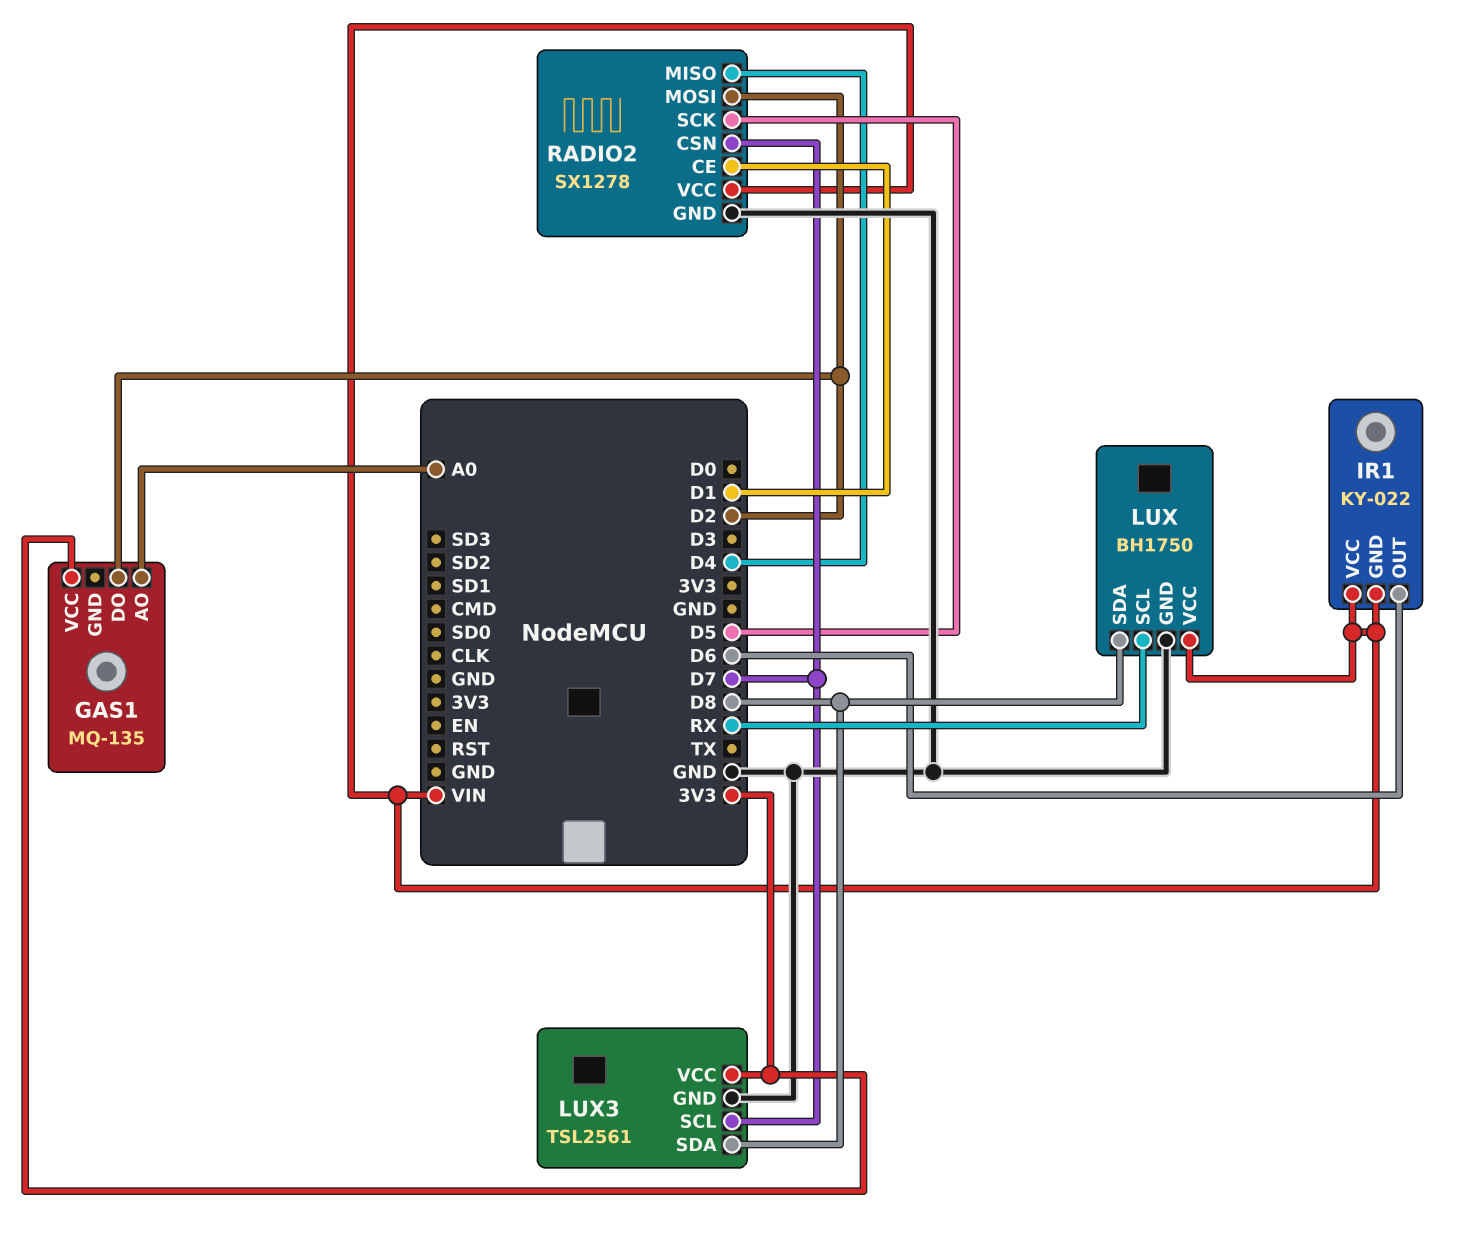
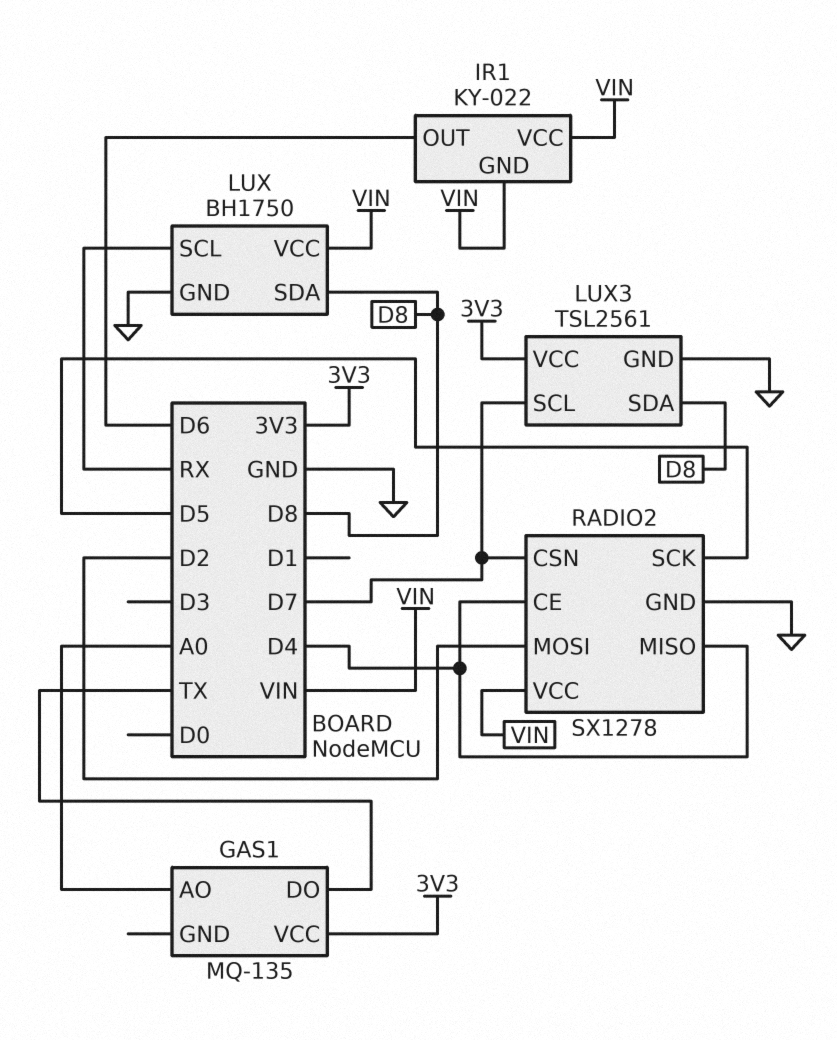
GAS1 pin DO: D2 -> TX
RADIO2 pin CE: D1 -> D4

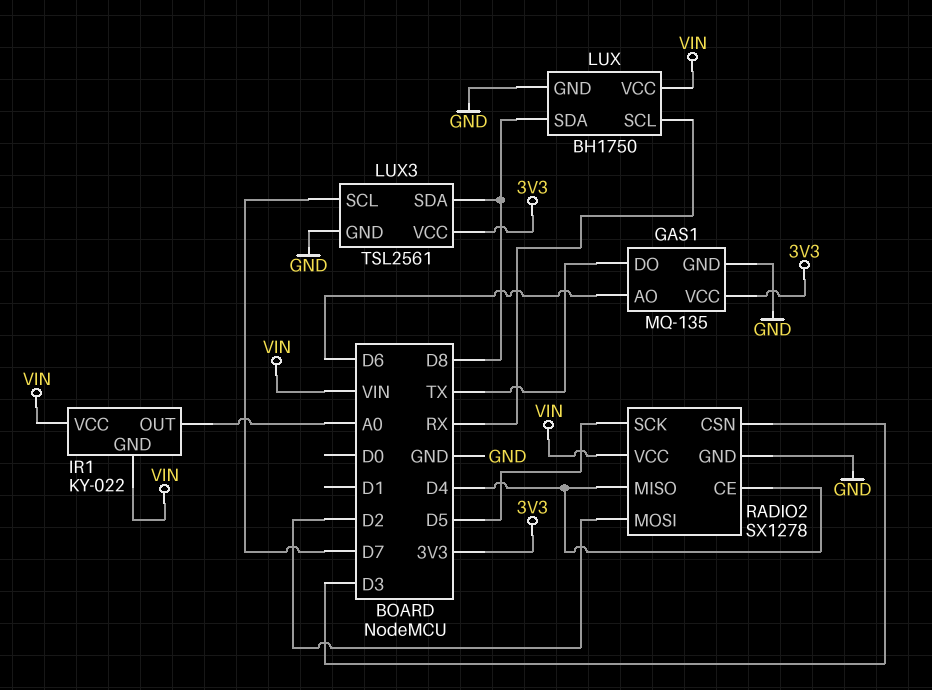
GAS1 pin AO: A0 -> D6
GAS1 pin GND: none -> GND
IR1 pin OUT: D6 -> A0
RADIO2 pin CSN: D7 -> D3

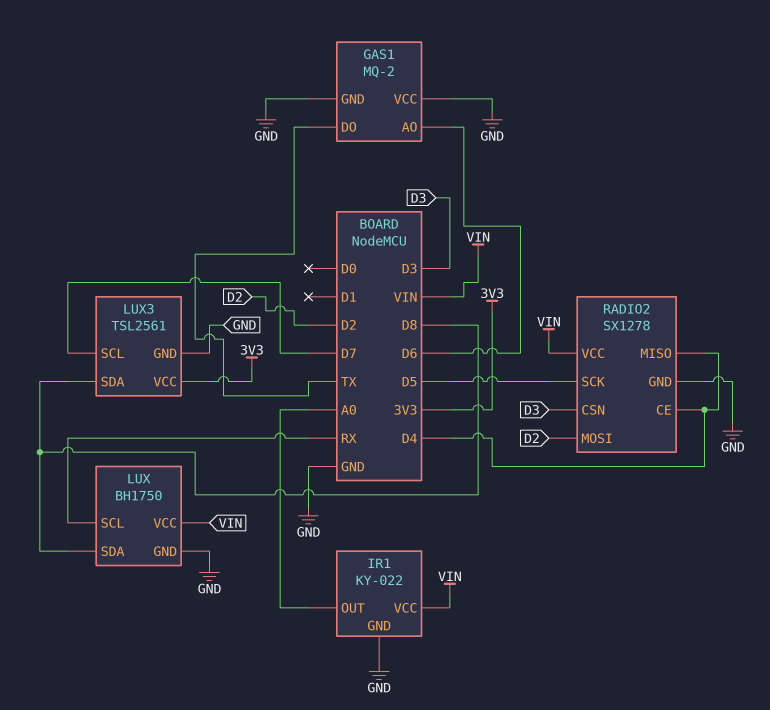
GAS1: MQ-135 -> MQ-2
GAS1 pin VCC: 3V3 -> GND
IR1 pin GND: VIN -> GND

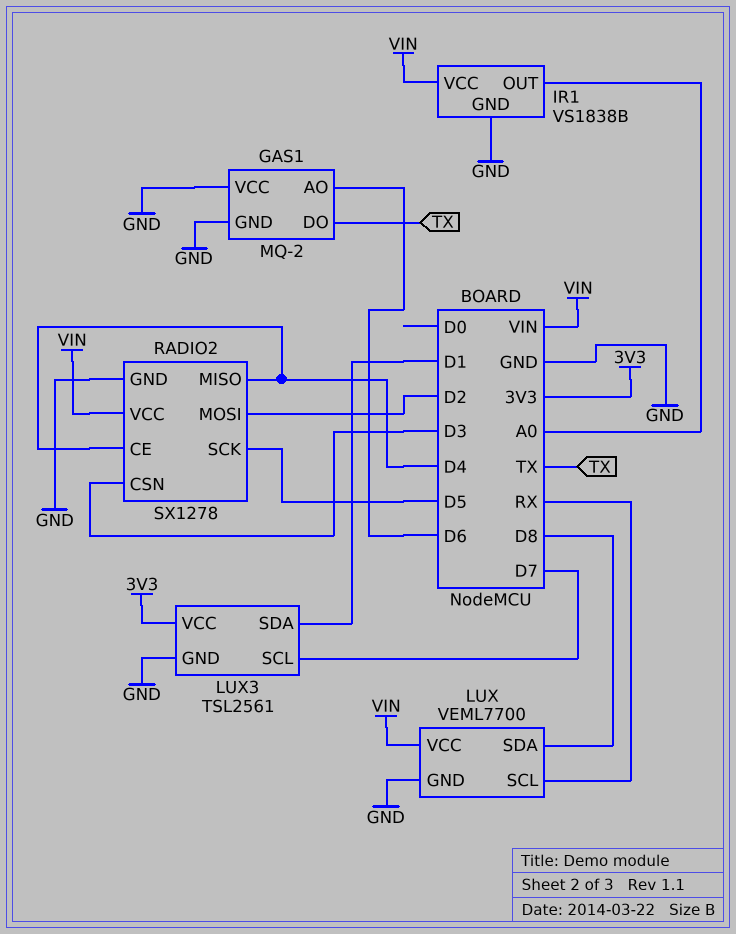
IR1: KY-022 -> VS1838B
LUX: BH1750 -> VEML7700
LUX3 pin SDA: D8 -> D1

